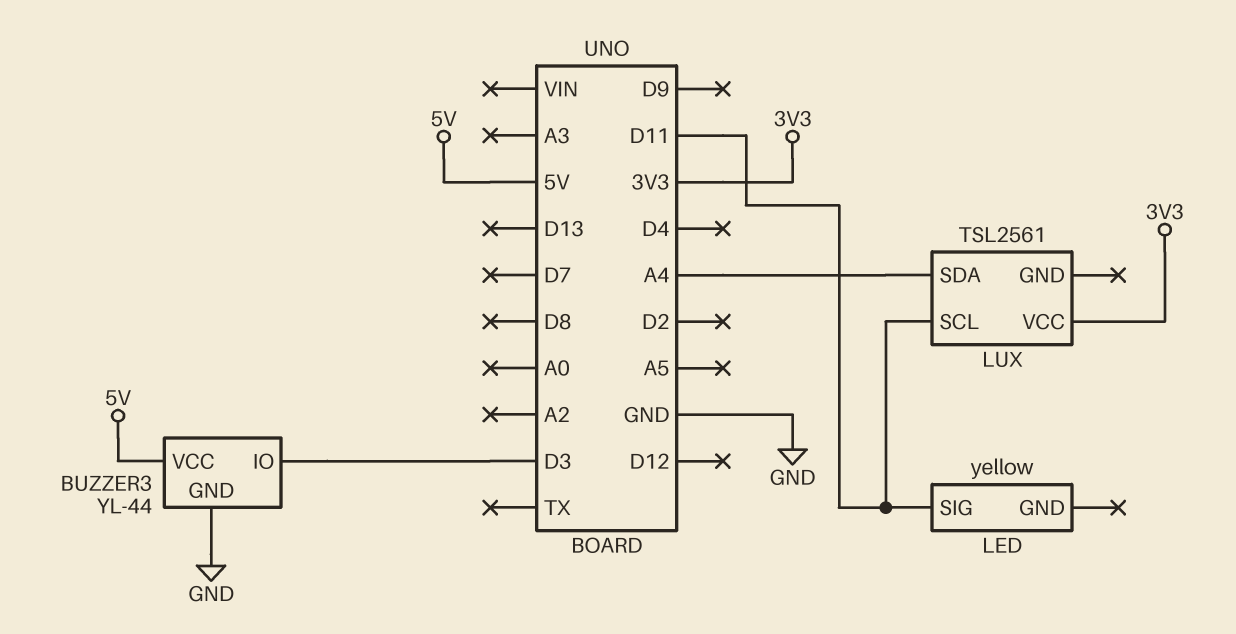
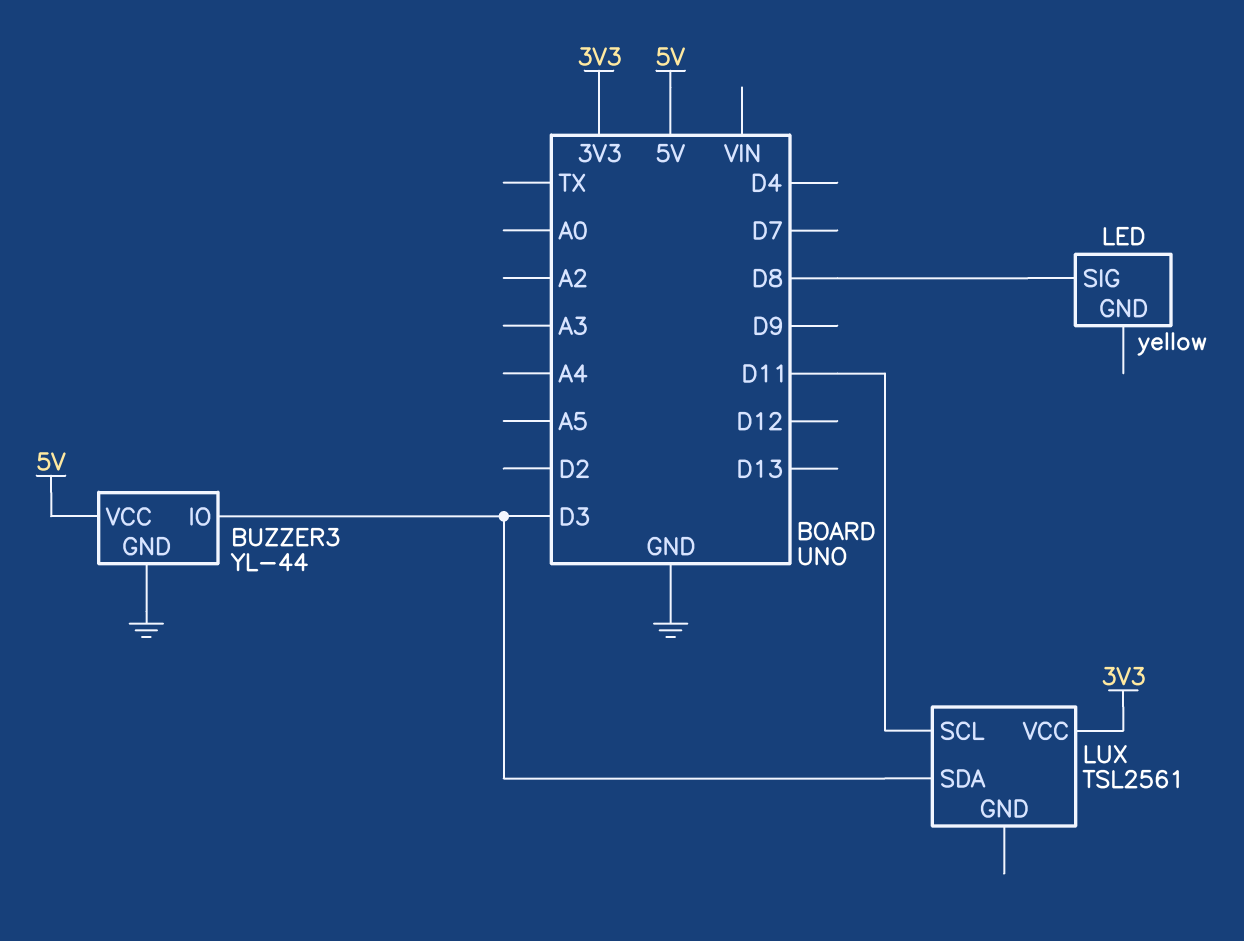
LED pin SIG: D11 -> D8
LUX pin SDA: A4 -> D3

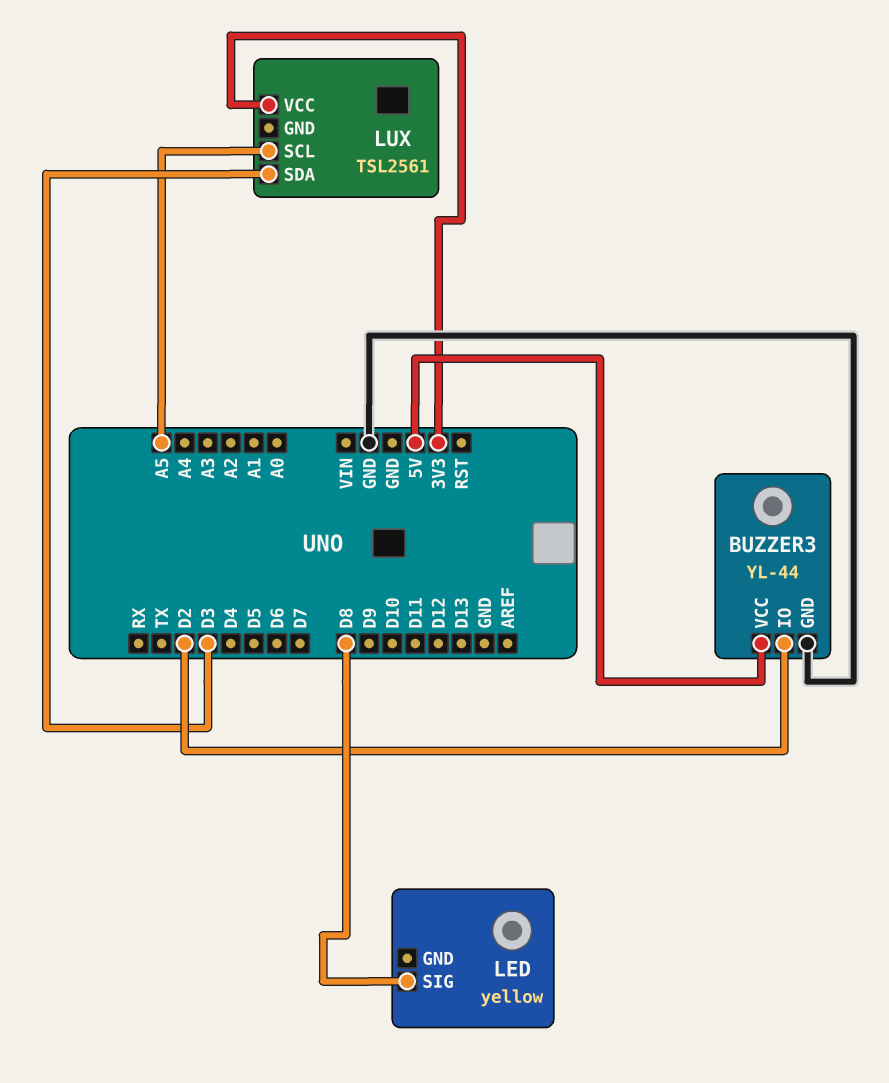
BUZZER3 pin IO: D3 -> D2
LUX pin SCL: D11 -> A5

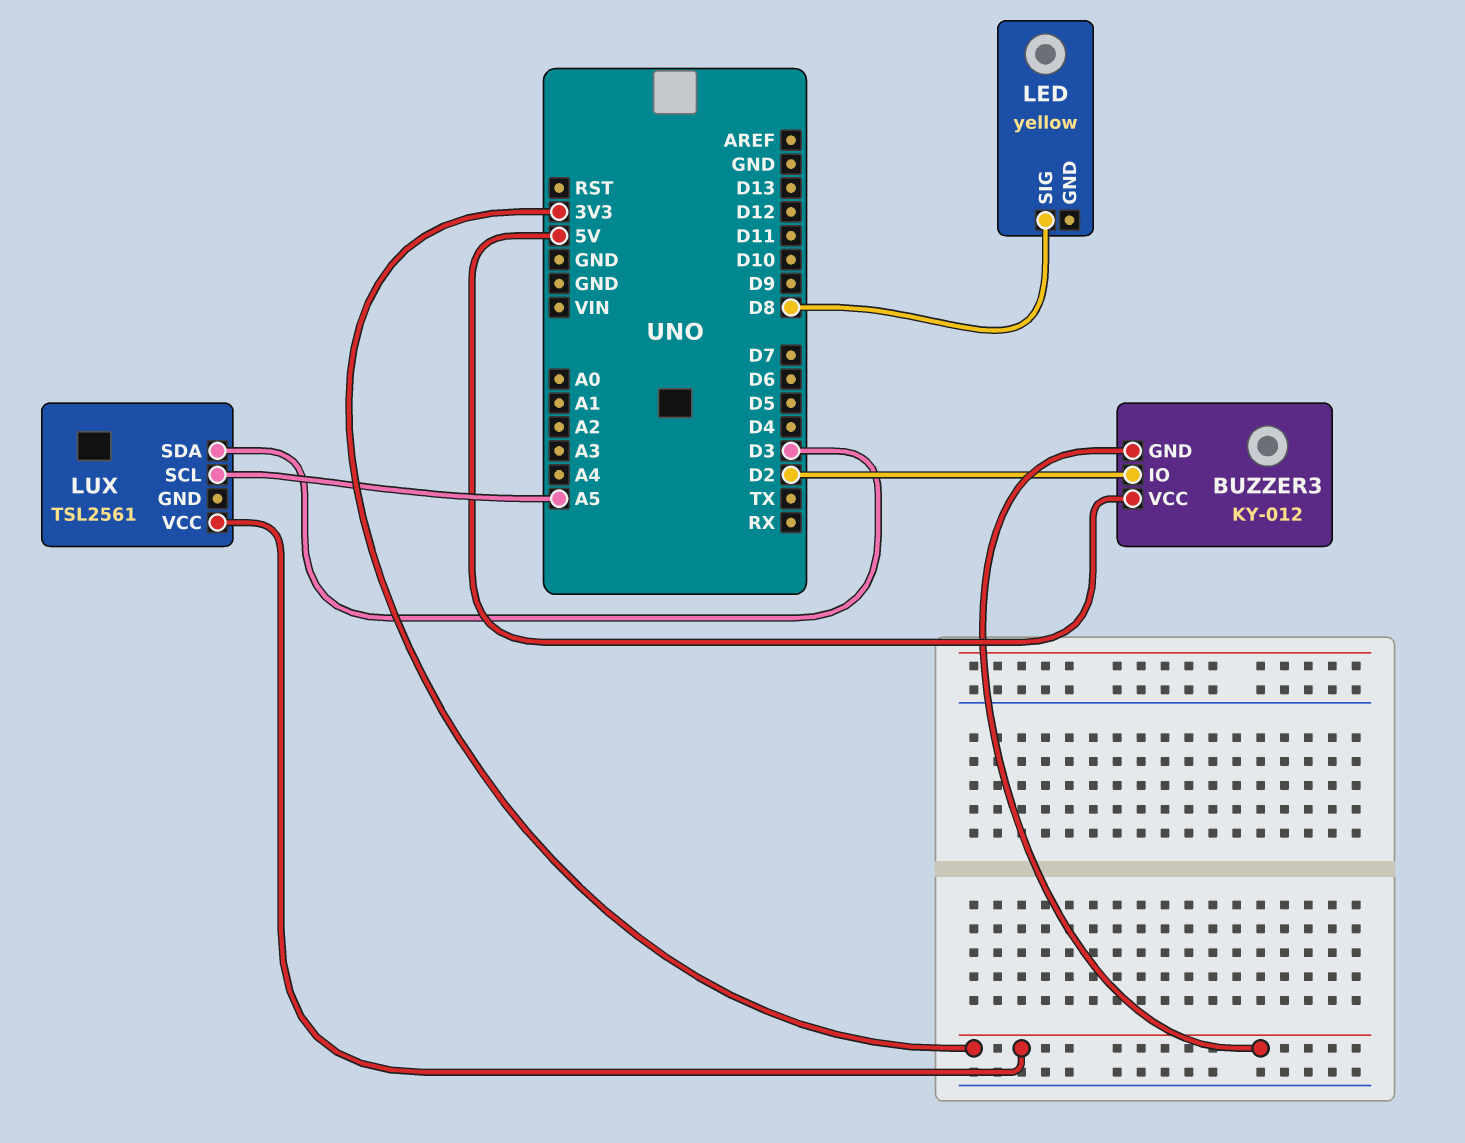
BUZZER3: YL-44 -> KY-012
BUZZER3 pin GND: GND -> 3V3

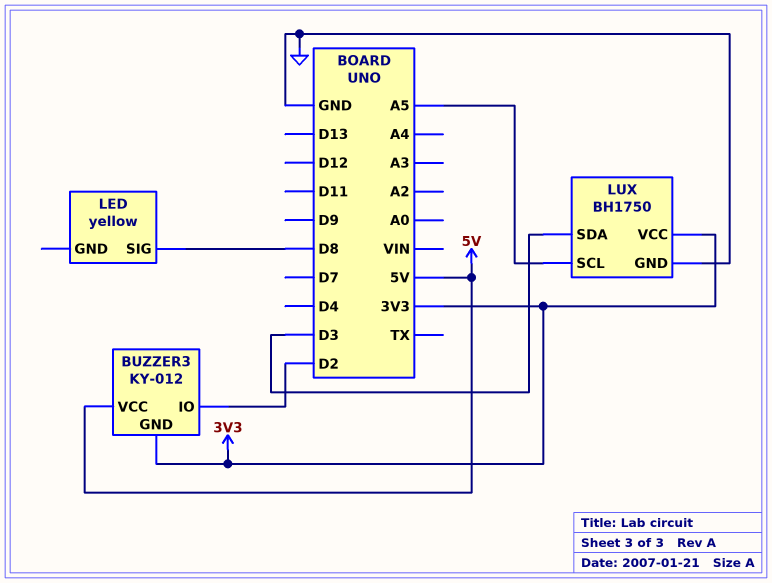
LUX: TSL2561 -> BH1750
LUX pin GND: none -> GND

